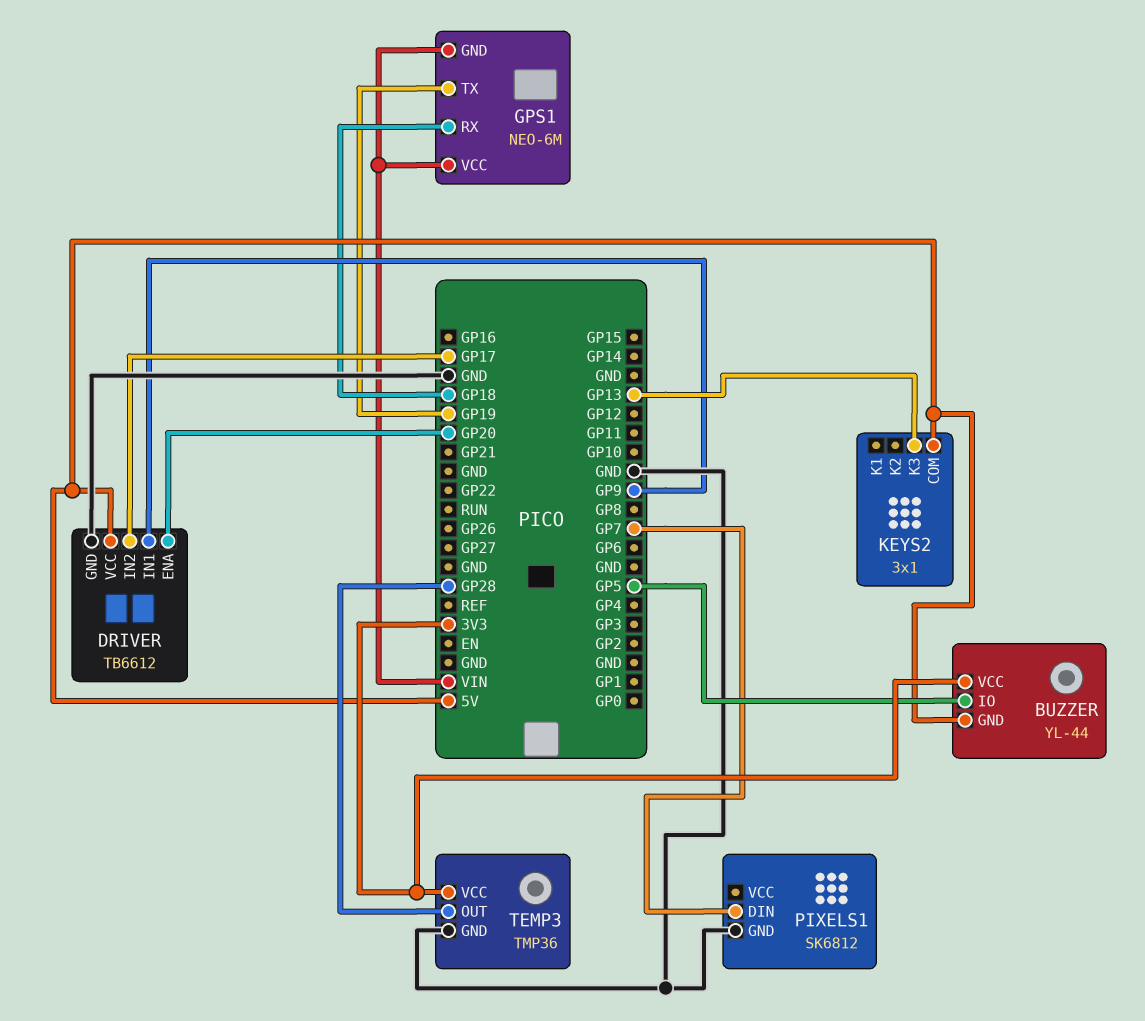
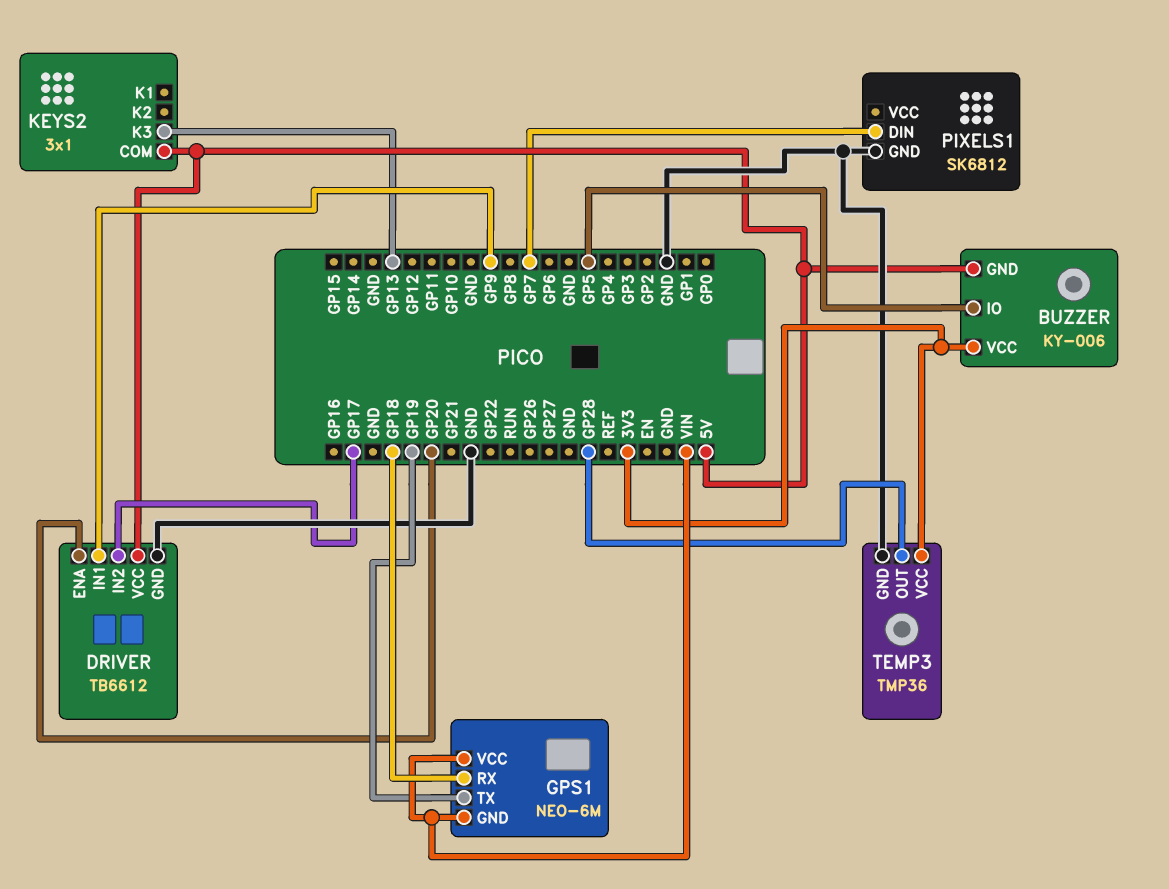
BUZZER: YL-44 -> KY-006

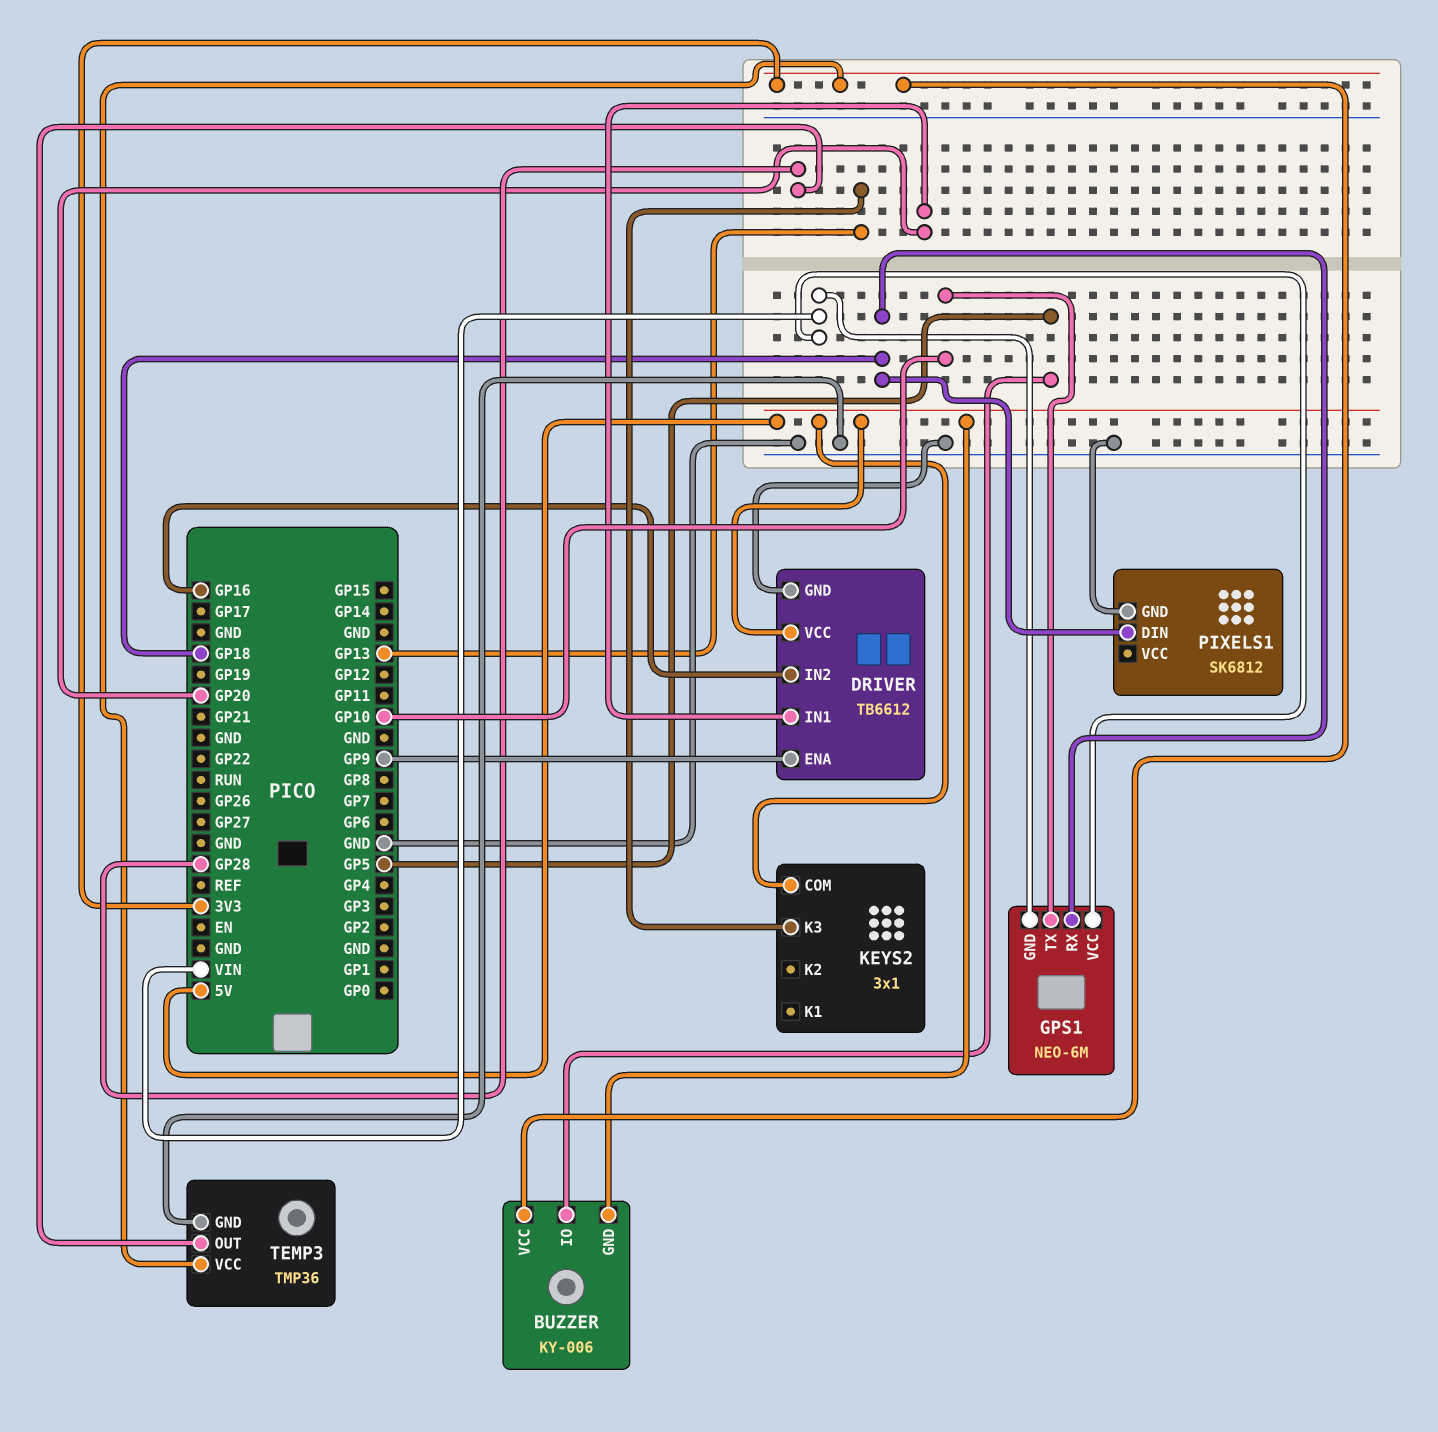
DRIVER pin ENA: GP20 -> GP9
DRIVER pin IN1: GP9 -> GP20
DRIVER pin IN2: GP17 -> GP16
GPS1 pin TX: GP19 -> GP10
PIXELS1 pin DIN: GP7 -> GP18

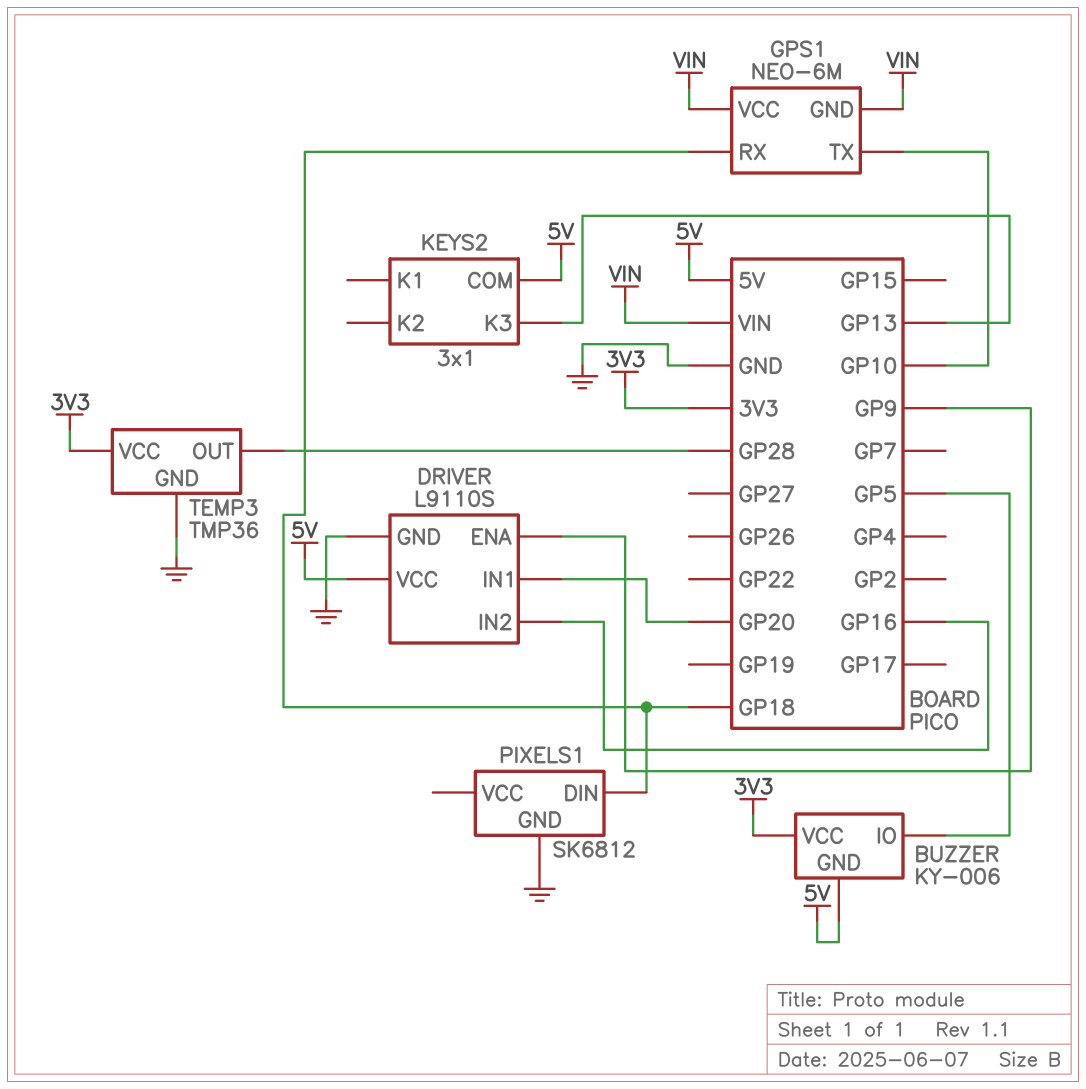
DRIVER: TB6612 -> L9110S

